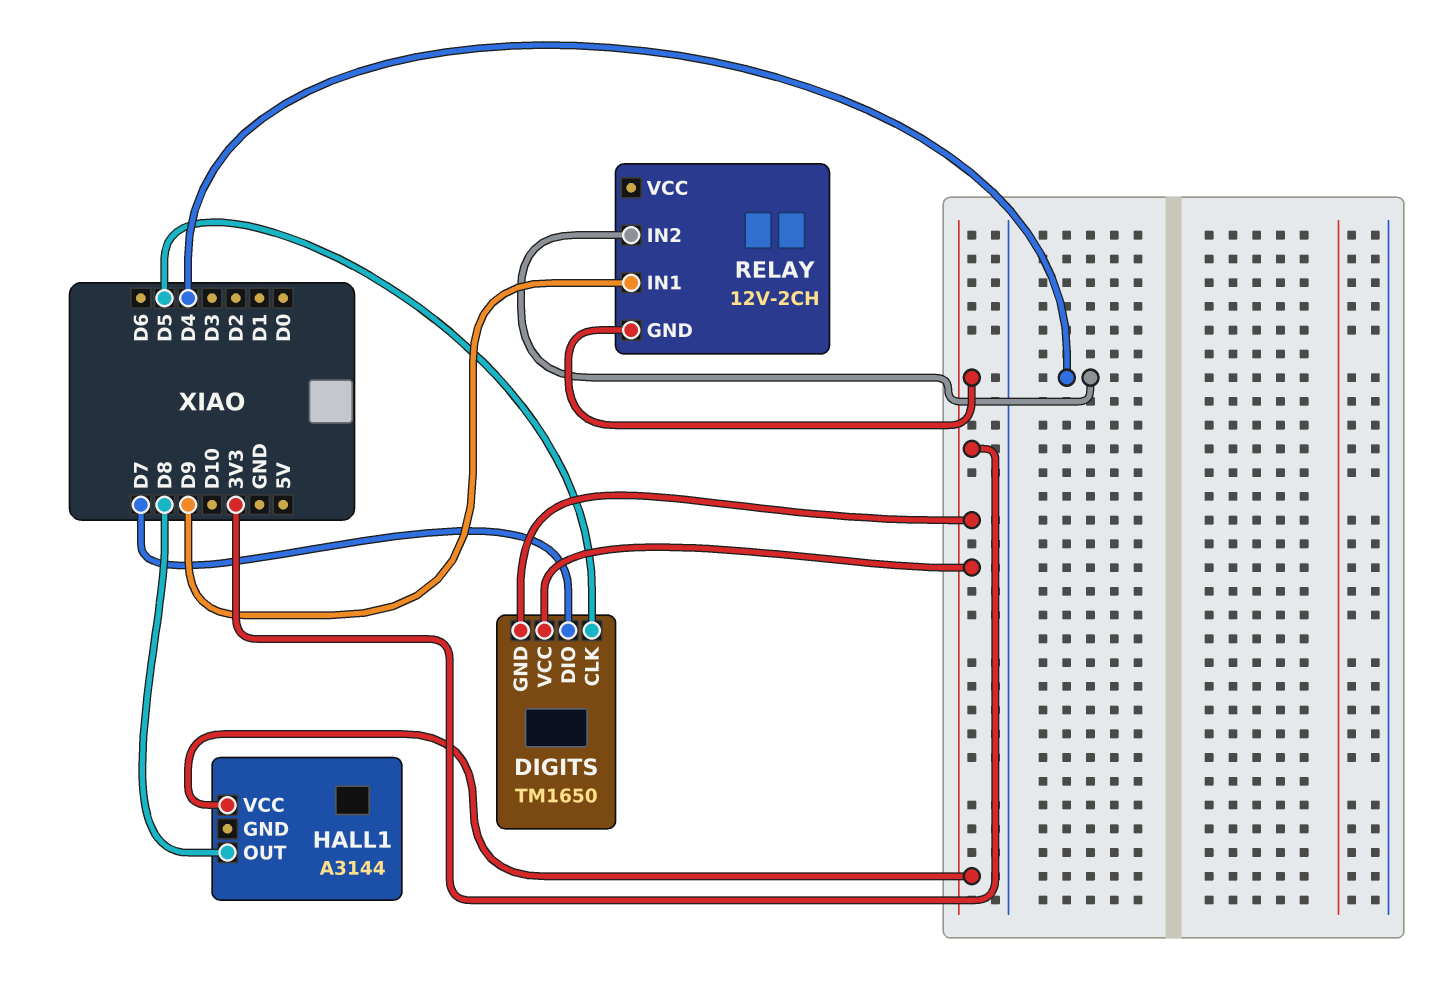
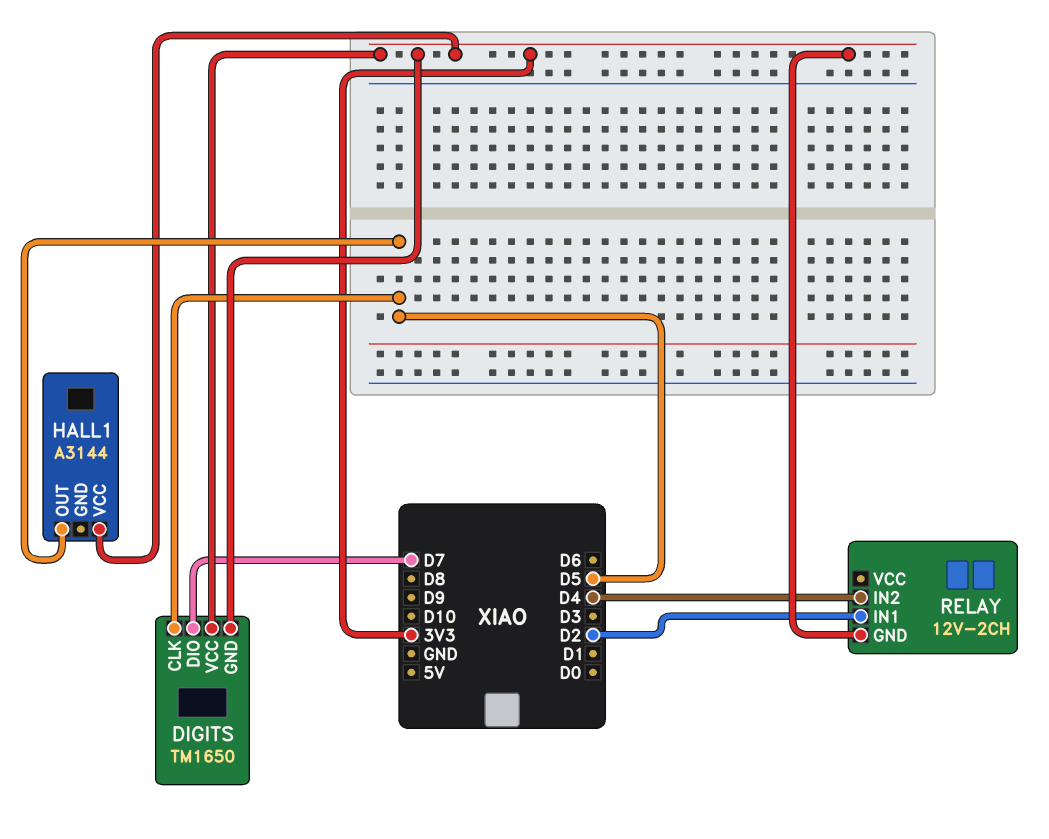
HALL1 pin OUT: D8 -> D5
RELAY pin IN1: D9 -> D2

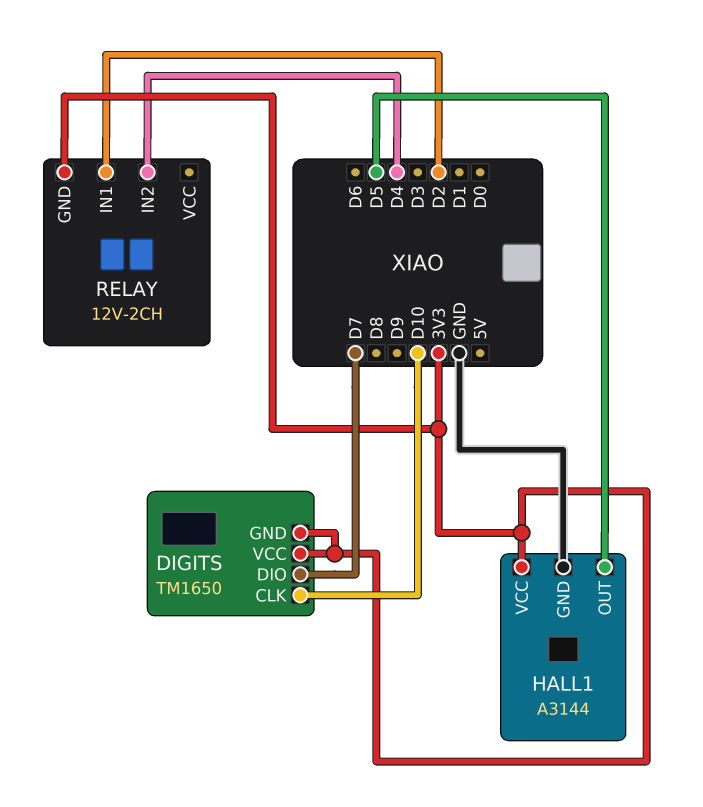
DIGITS pin CLK: D5 -> D10
HALL1 pin GND: none -> GND

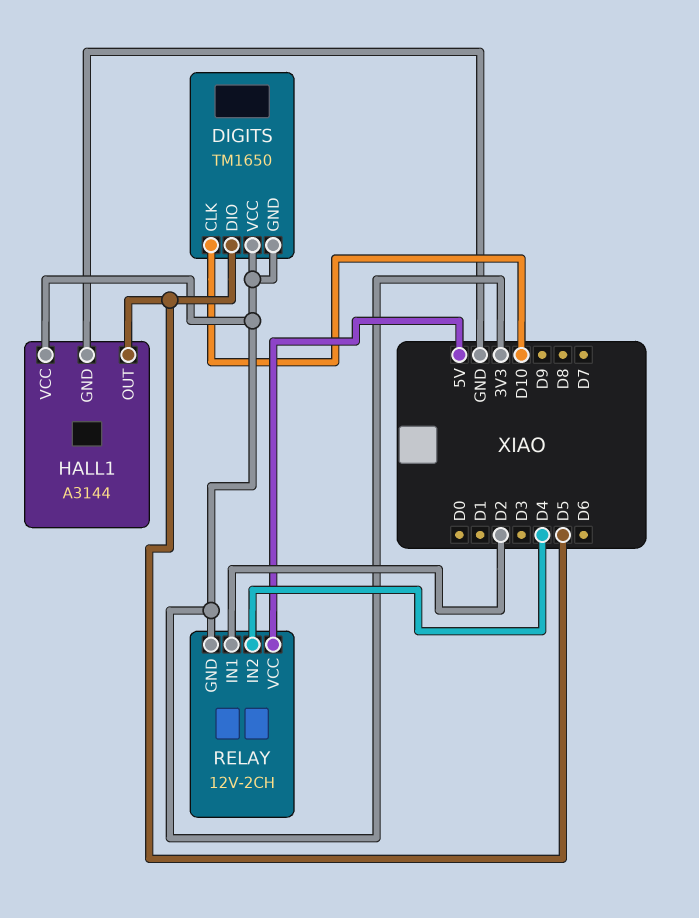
DIGITS pin DIO: D7 -> D5
RELAY pin VCC: none -> 5V

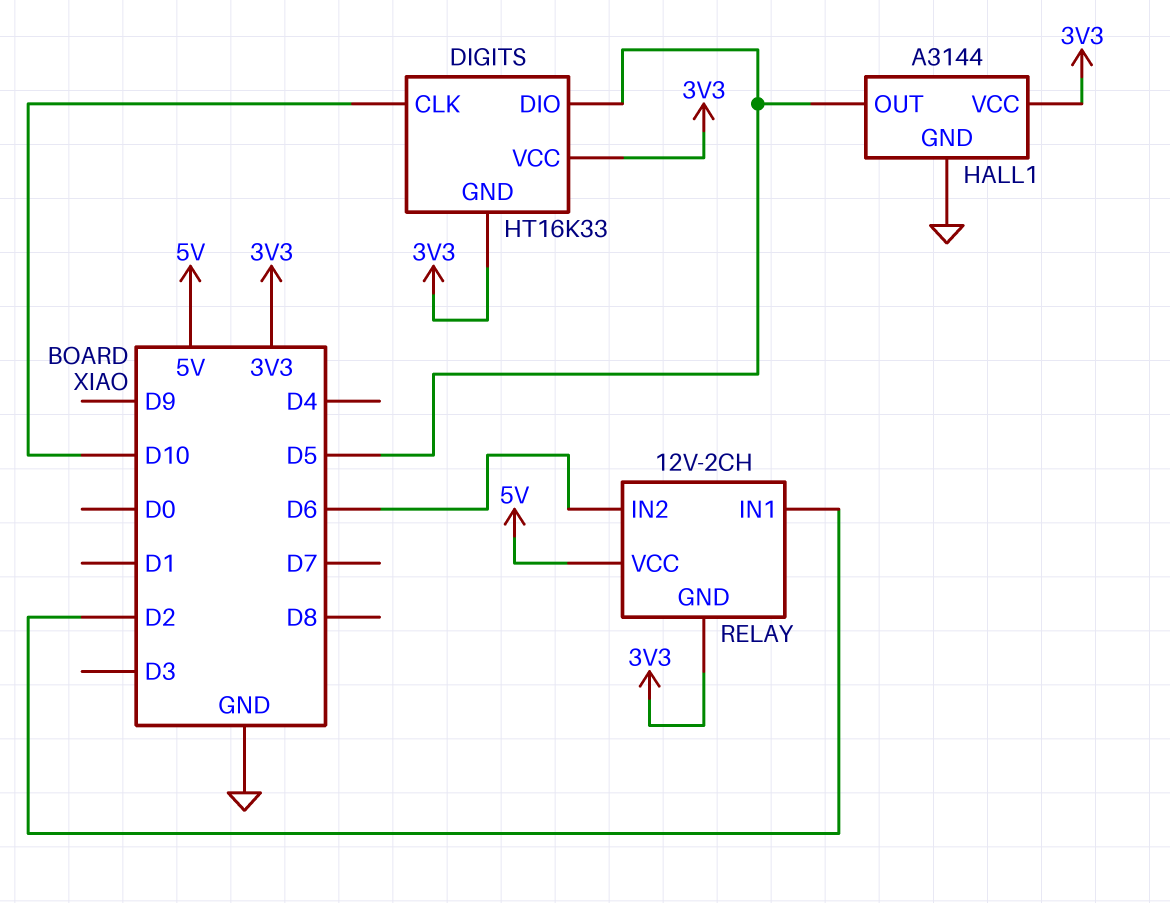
DIGITS: TM1650 -> HT16K33
RELAY pin IN2: D4 -> D6

